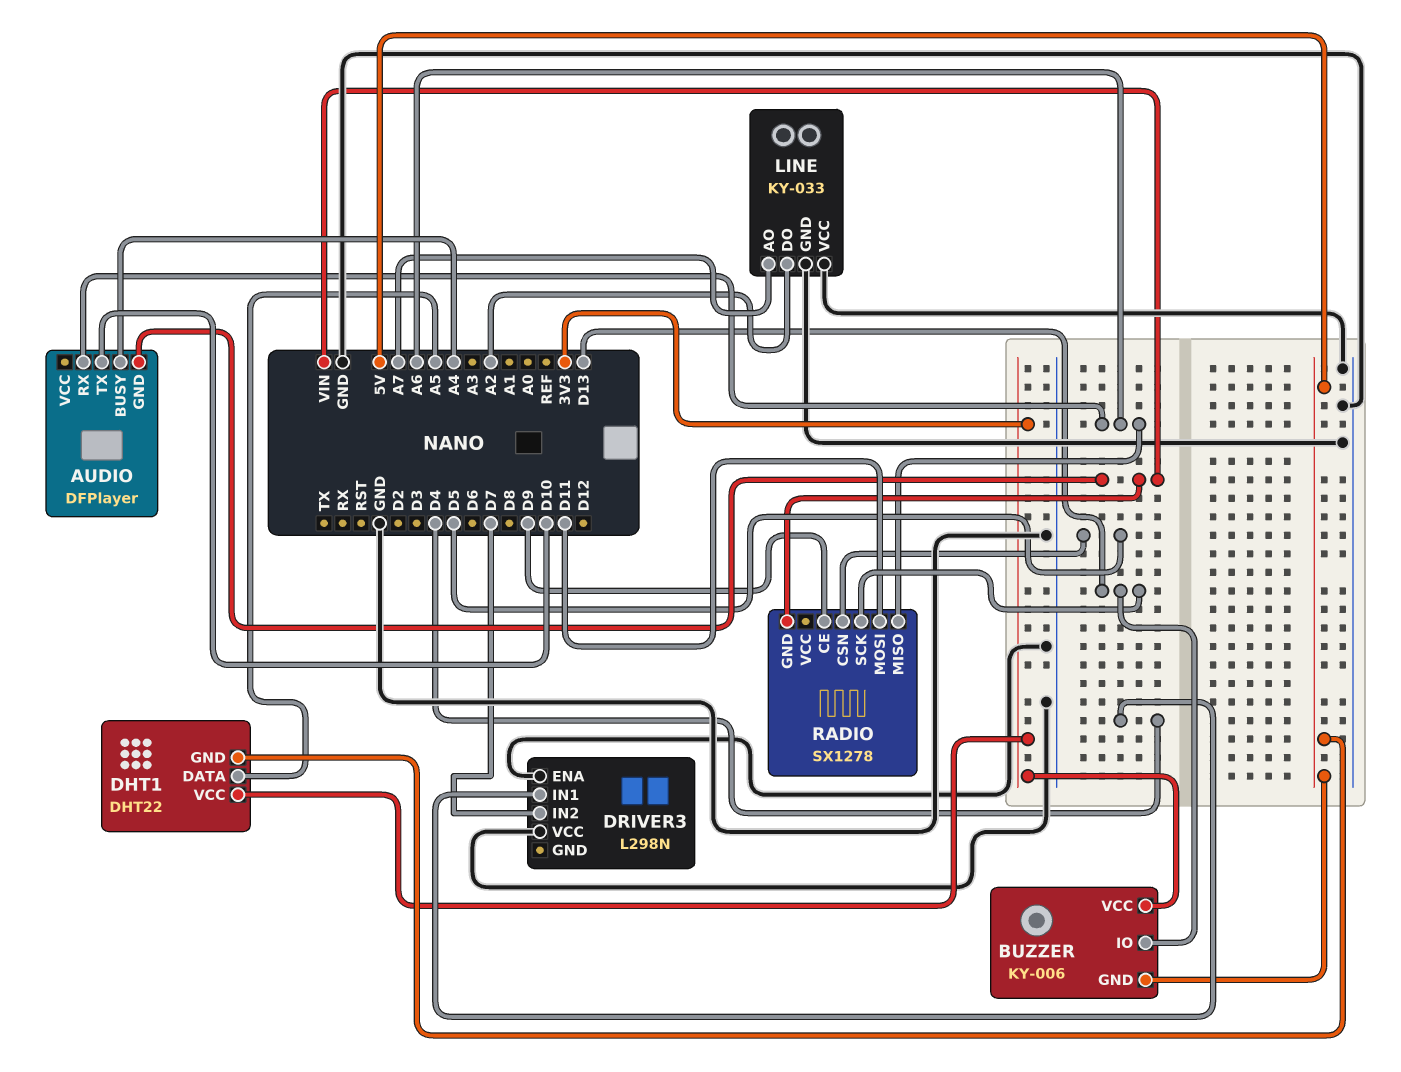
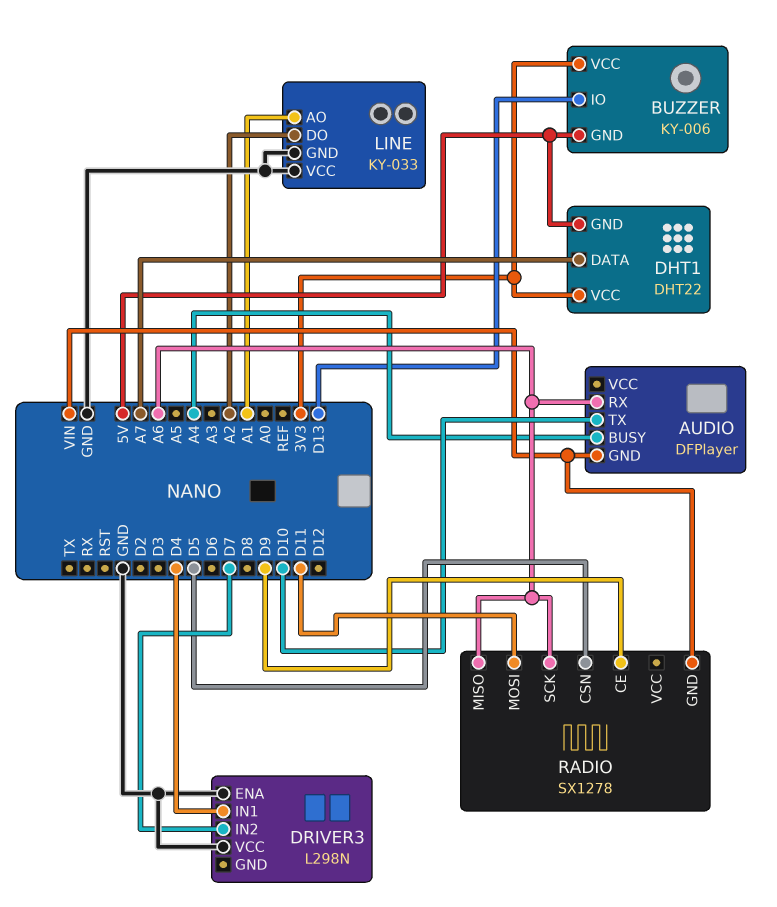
DHT1 pin DATA: A5 -> A7
LINE pin AO: A7 -> A1
RADIO pin SCK: D13 -> A6

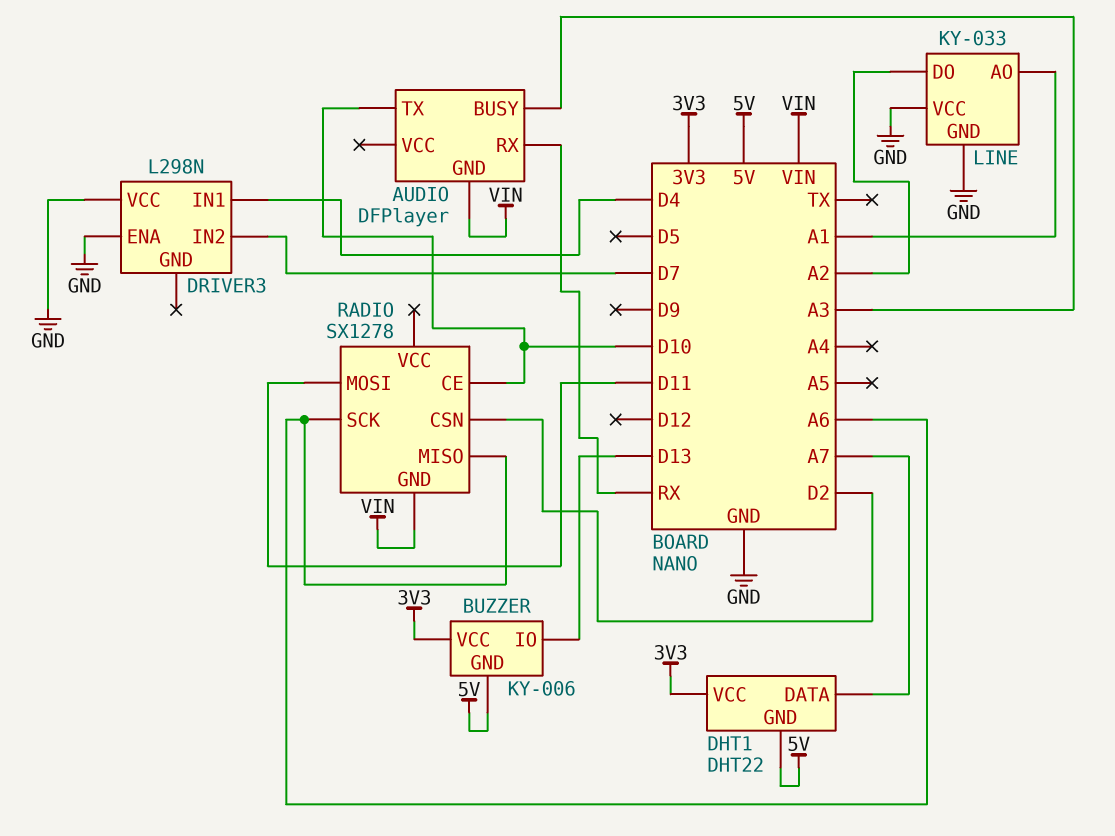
AUDIO pin BUSY: A4 -> A3
AUDIO pin RX: A6 -> RX
RADIO pin CE: D9 -> D10
RADIO pin CSN: D5 -> D2

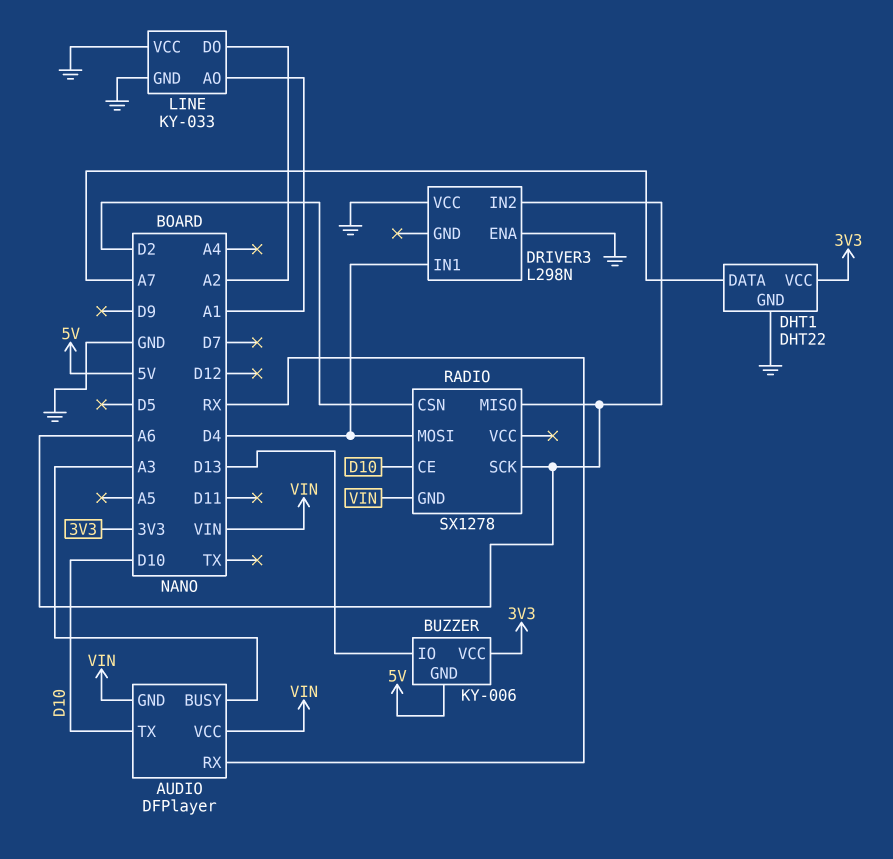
AUDIO pin VCC: none -> VIN
DHT1 pin GND: 5V -> GND
DRIVER3 pin IN2: D7 -> A6
RADIO pin MOSI: D11 -> D4

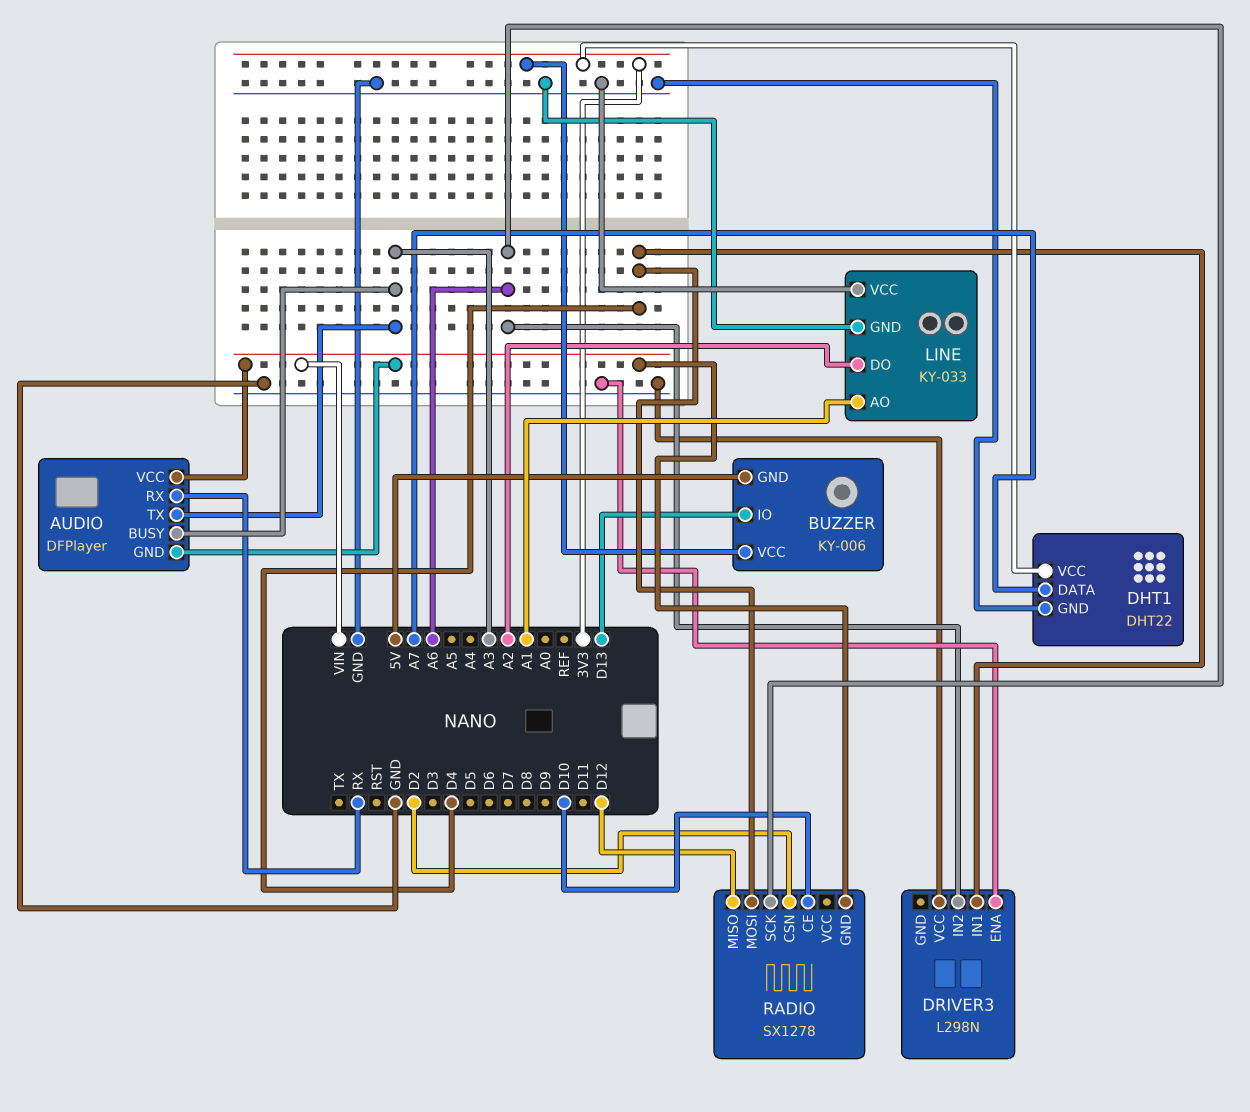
AUDIO pin TX: D10 -> A3
RADIO pin MISO: A6 -> D12

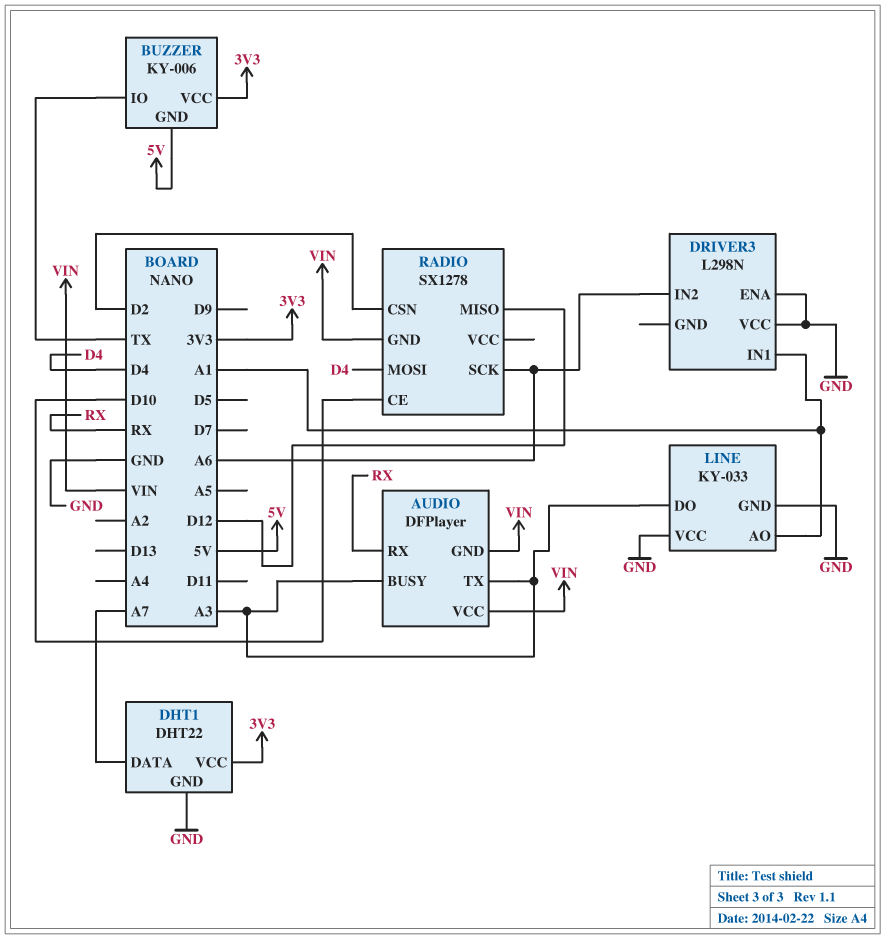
BUZZER pin IO: D13 -> TX
DRIVER3 pin IN1: D4 -> A1
LINE pin DO: A2 -> A3

